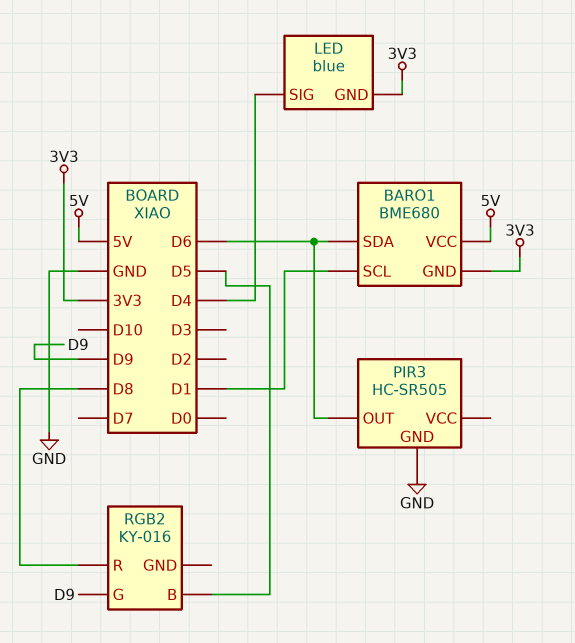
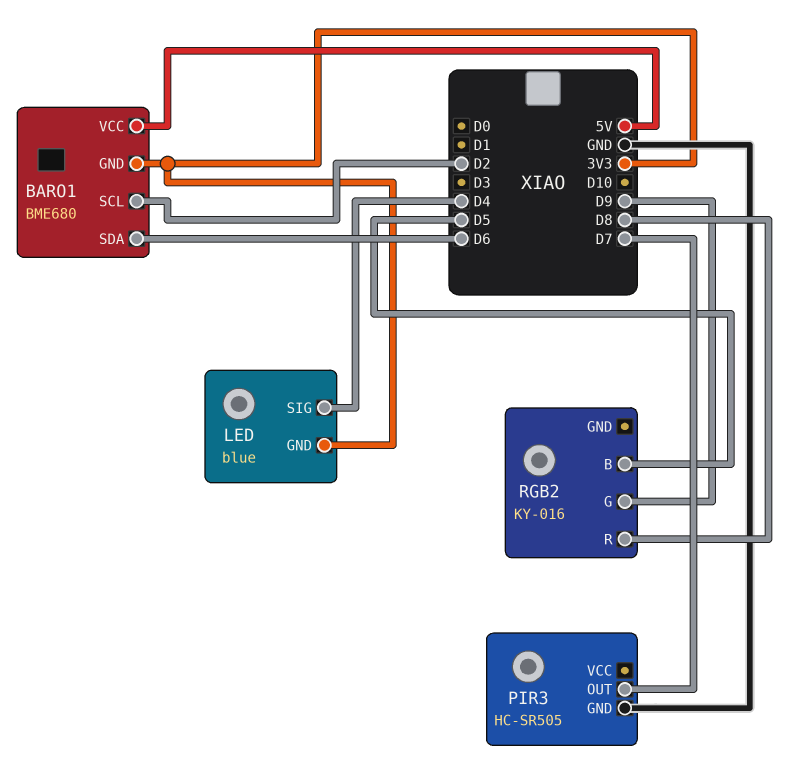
BARO1 pin SCL: D1 -> D2
PIR3 pin OUT: D6 -> D7

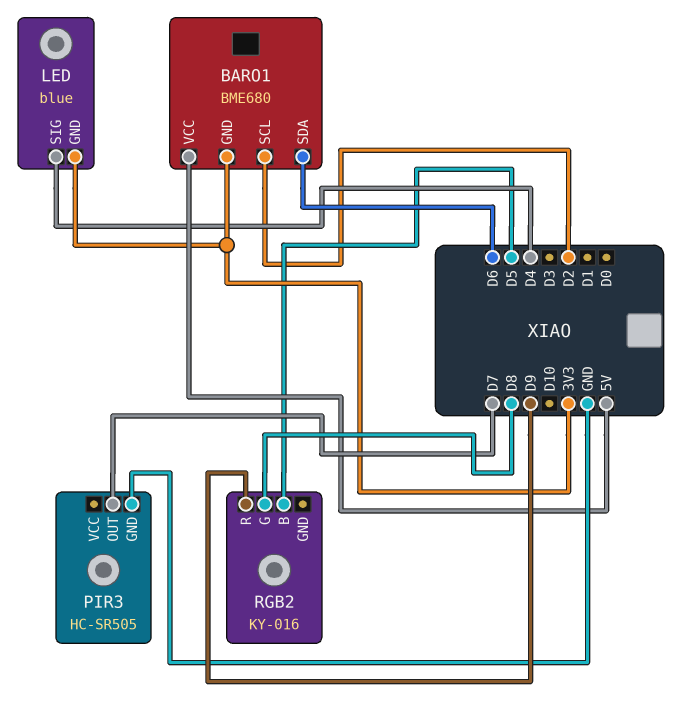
RGB2 pin G: D9 -> D8
RGB2 pin R: D8 -> D9

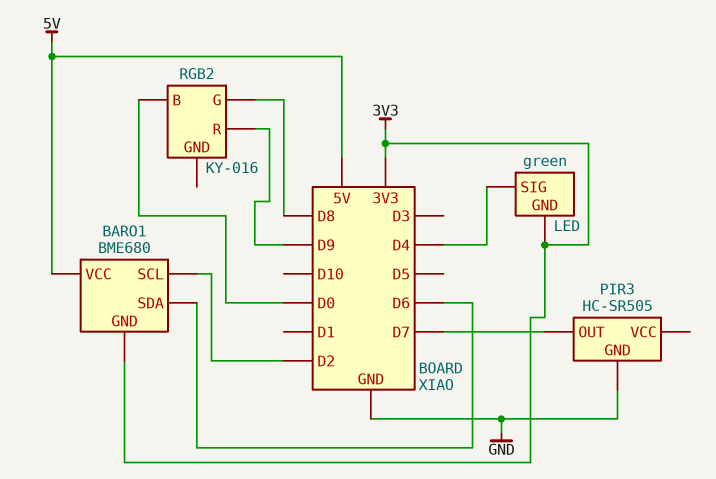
LED: blue -> green
RGB2 pin B: D5 -> D0

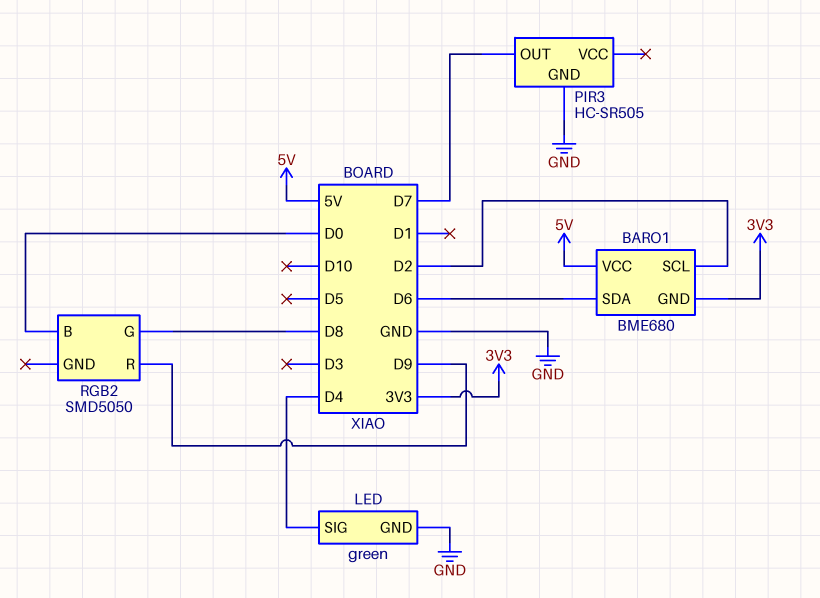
LED pin GND: 3V3 -> GND
RGB2: KY-016 -> SMD5050

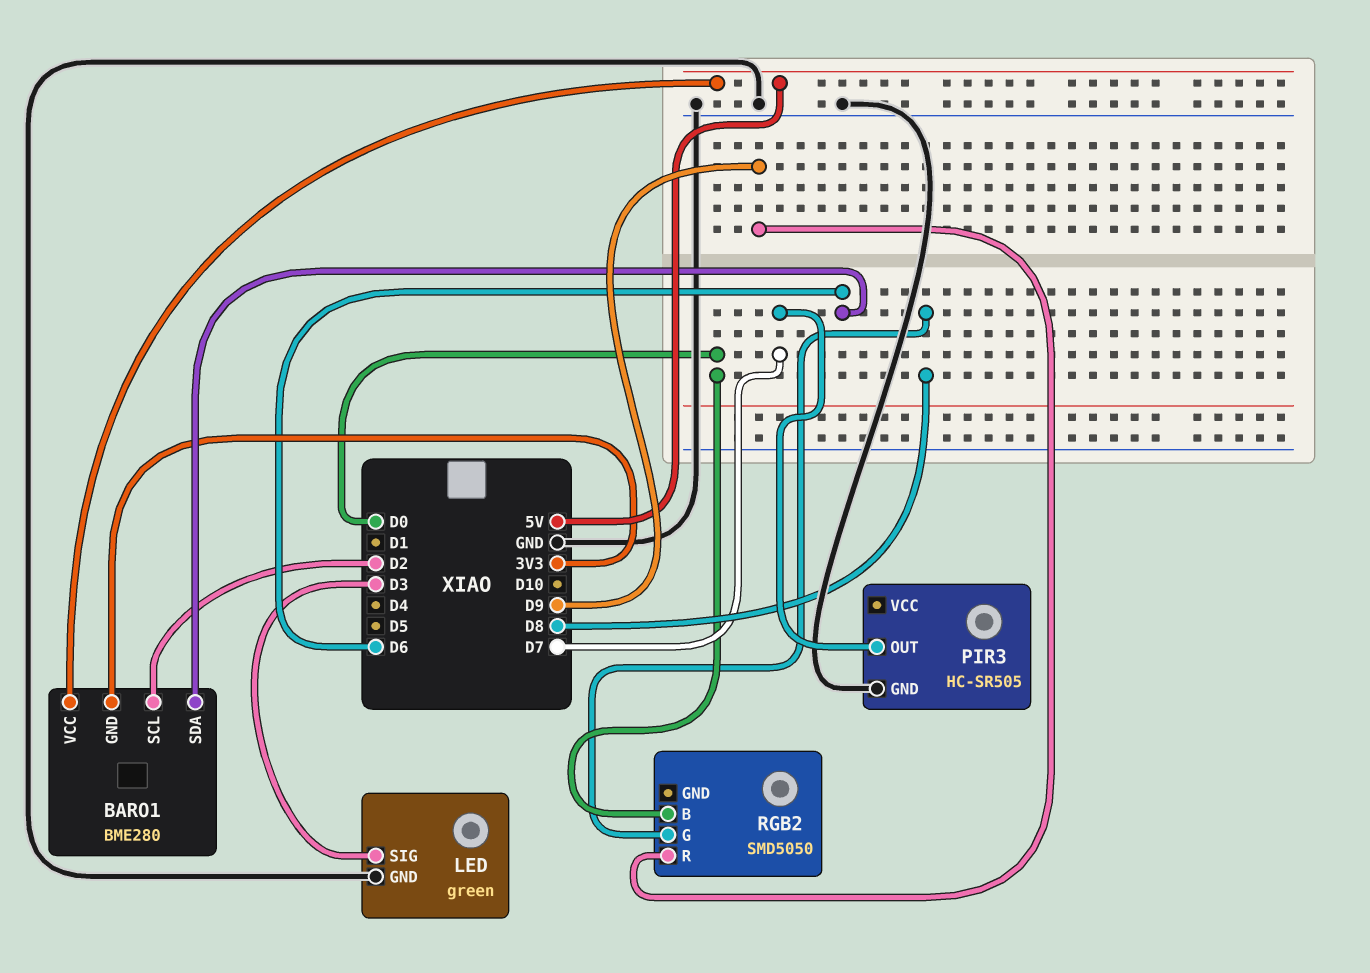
BARO1: BME680 -> BME280
LED pin SIG: D4 -> D3

